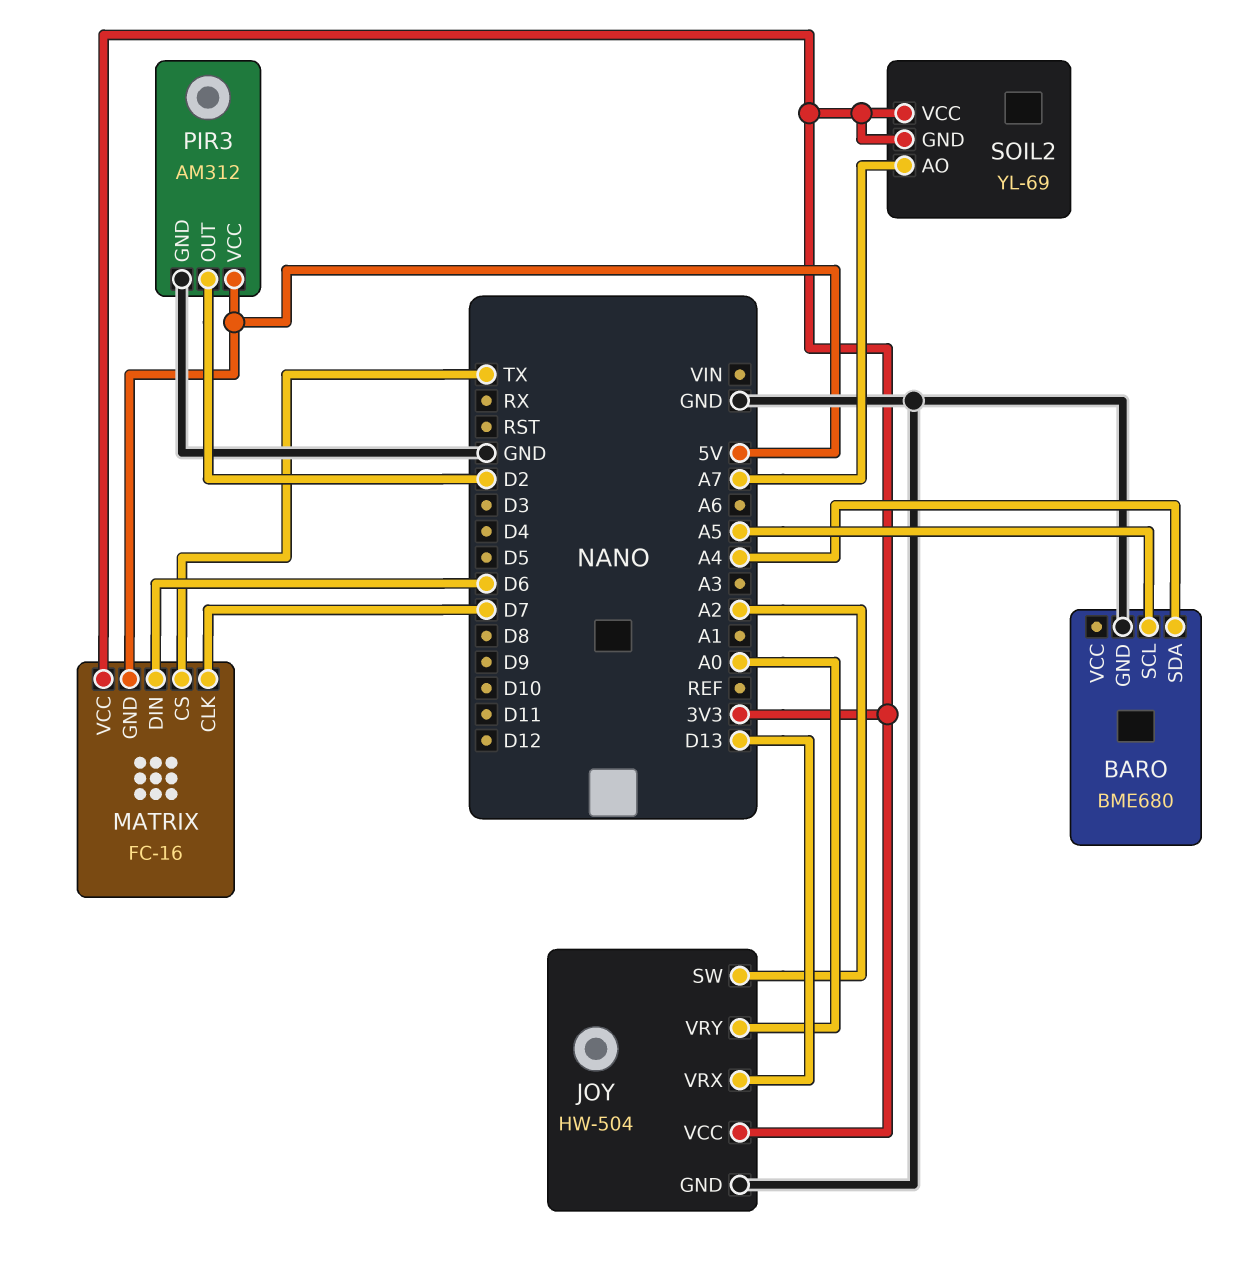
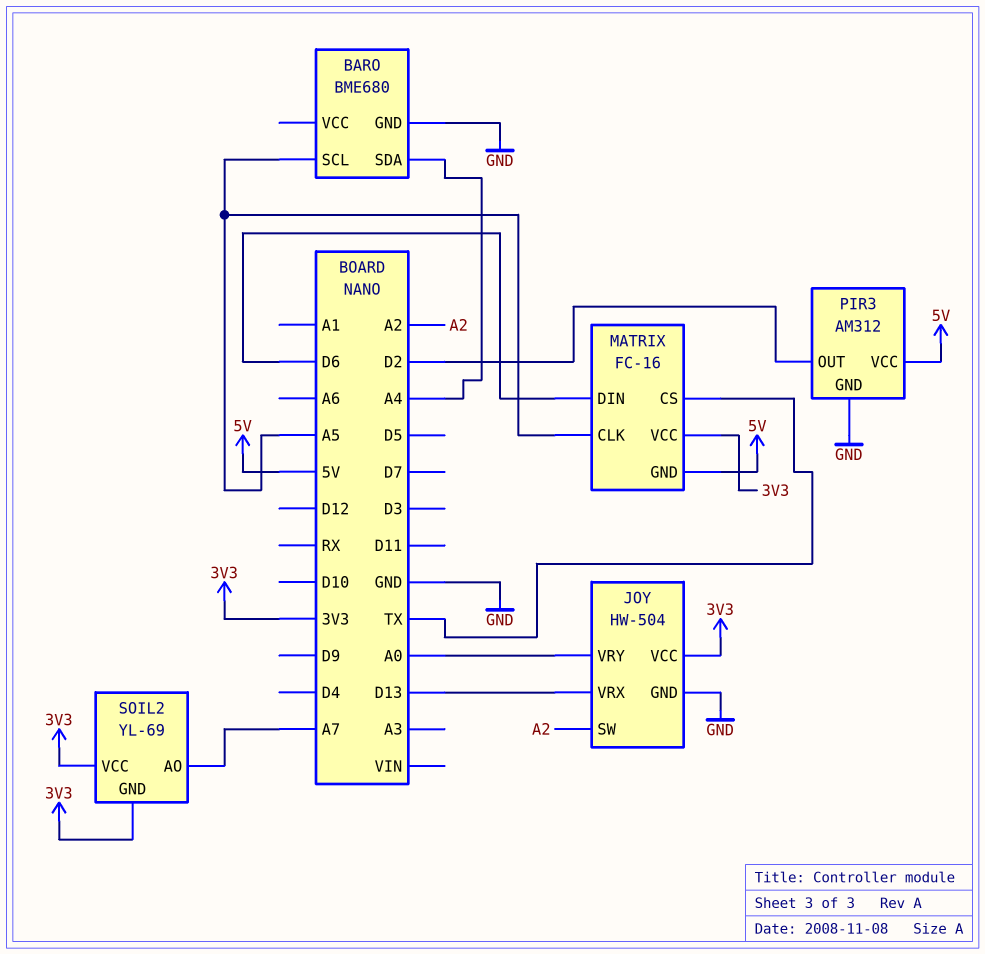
MATRIX pin CLK: D7 -> A5

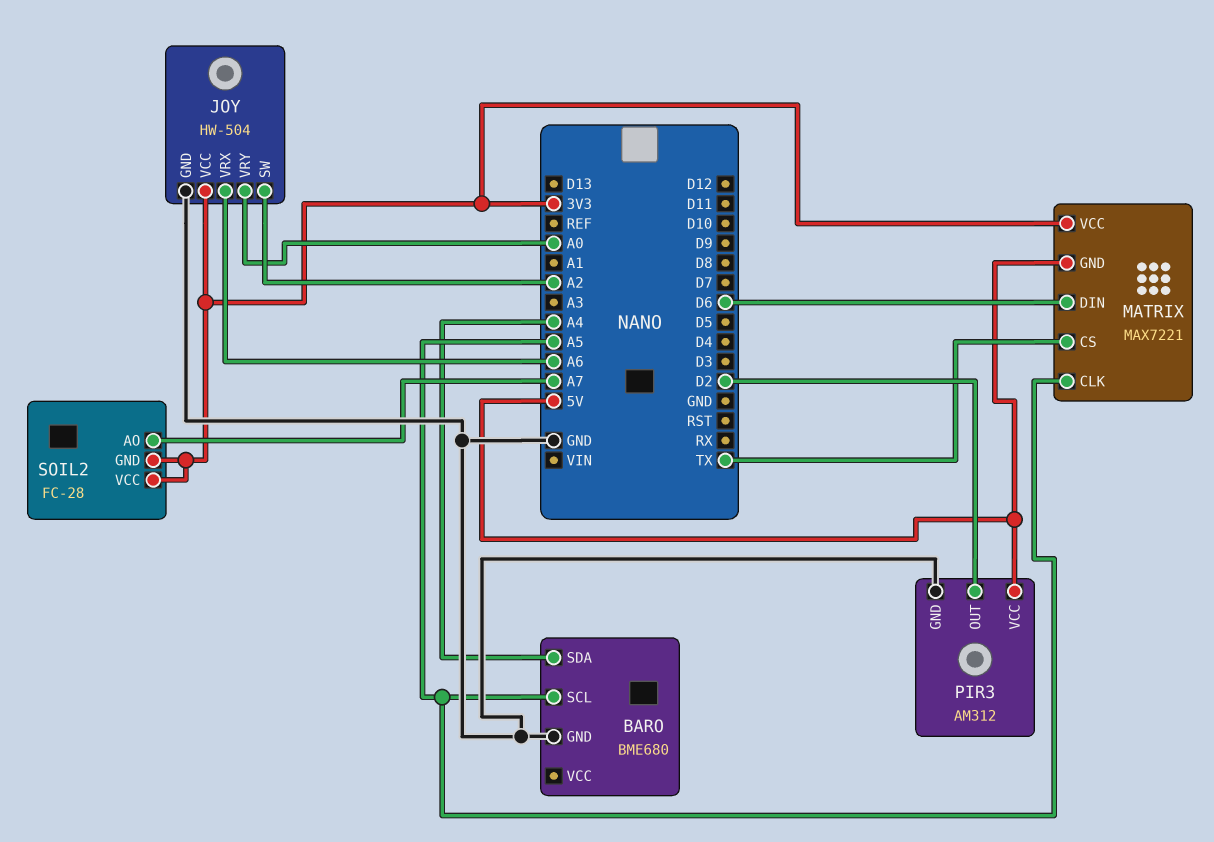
JOY pin VRX: D13 -> A6
MATRIX: FC-16 -> MAX7221
SOIL2: YL-69 -> FC-28

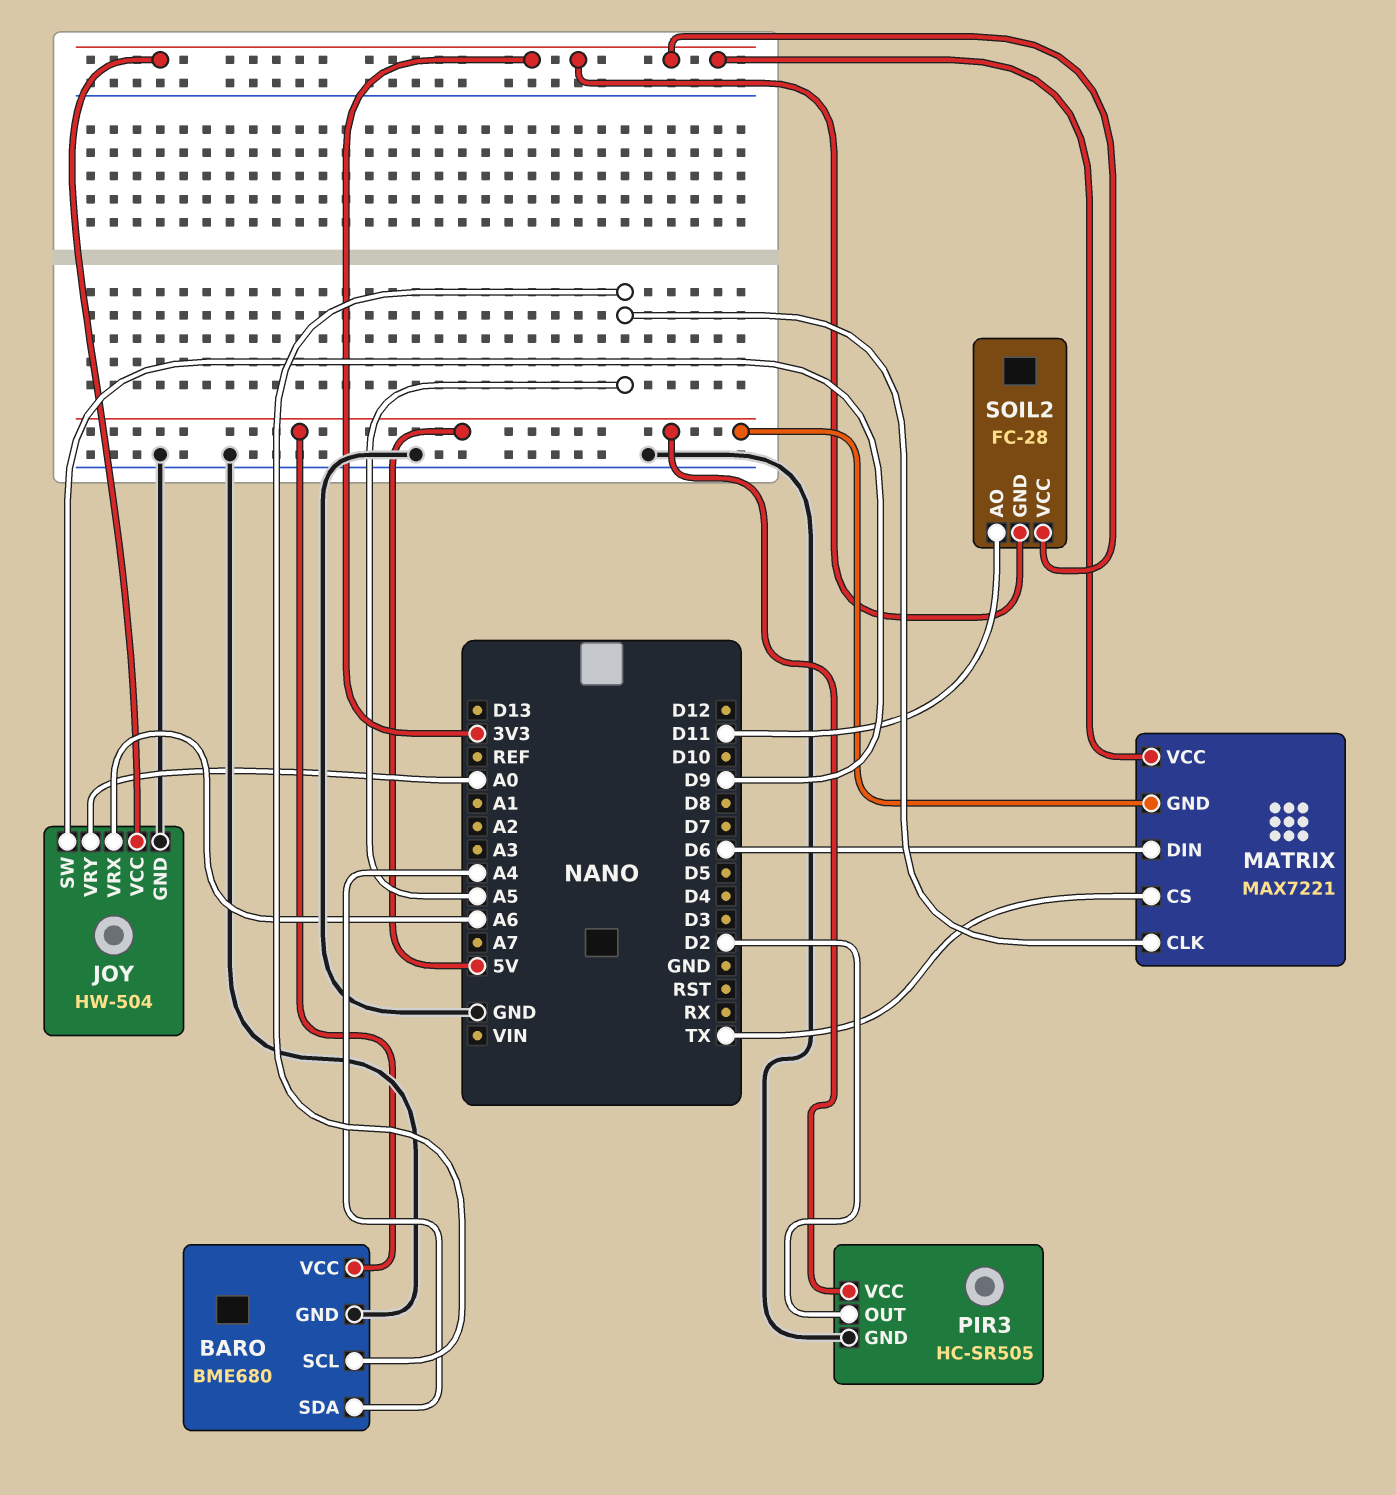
BARO pin VCC: none -> 5V
JOY pin SW: A2 -> D9
PIR3: AM312 -> HC-SR505
SOIL2 pin AO: A7 -> D11

